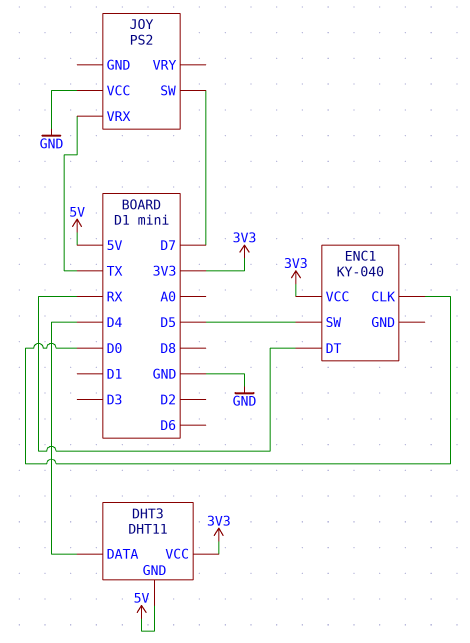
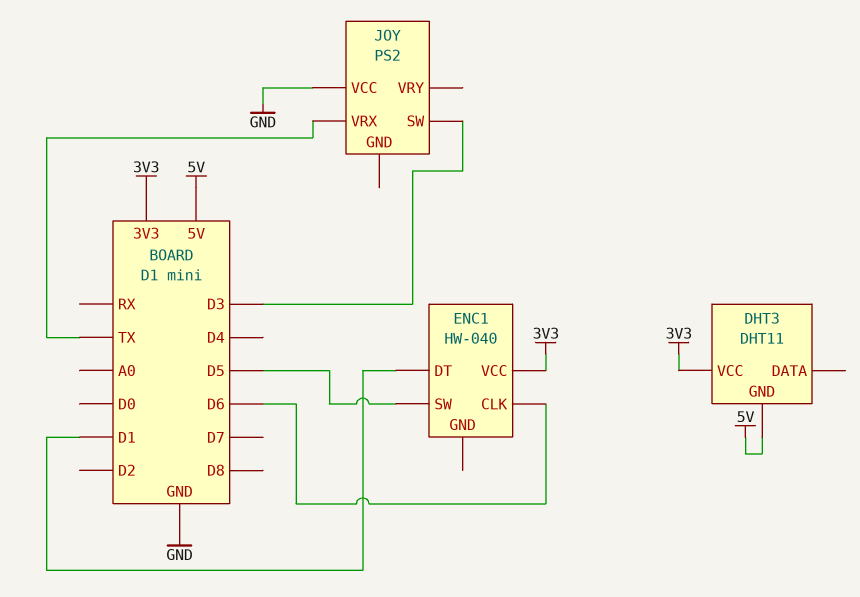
DHT3 pin DATA: D4 -> none
ENC1: KY-040 -> HW-040
ENC1 pin CLK: D0 -> D6
ENC1 pin DT: RX -> D1
JOY pin SW: D7 -> D3

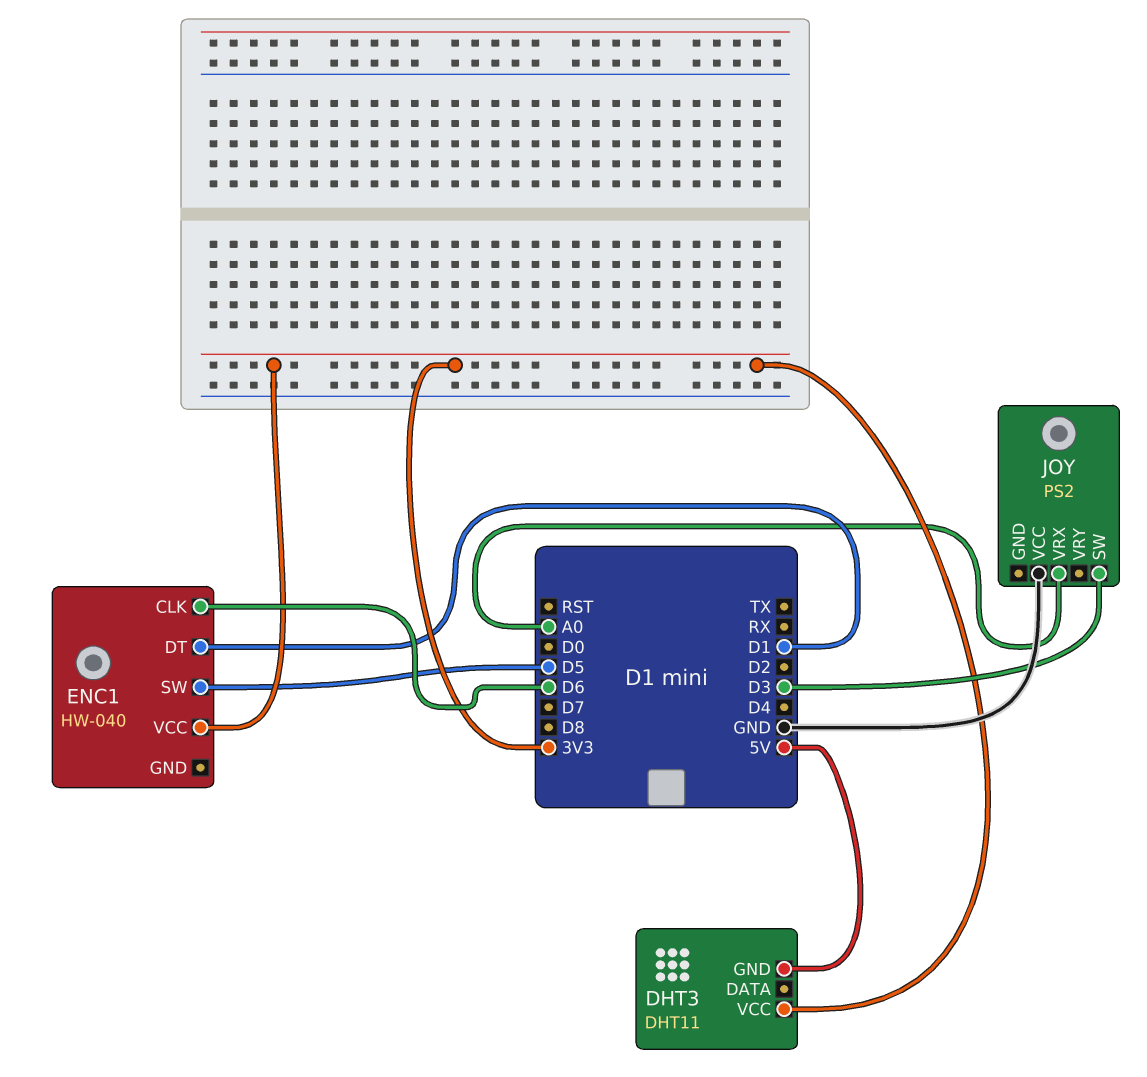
JOY pin VRX: TX -> A0

